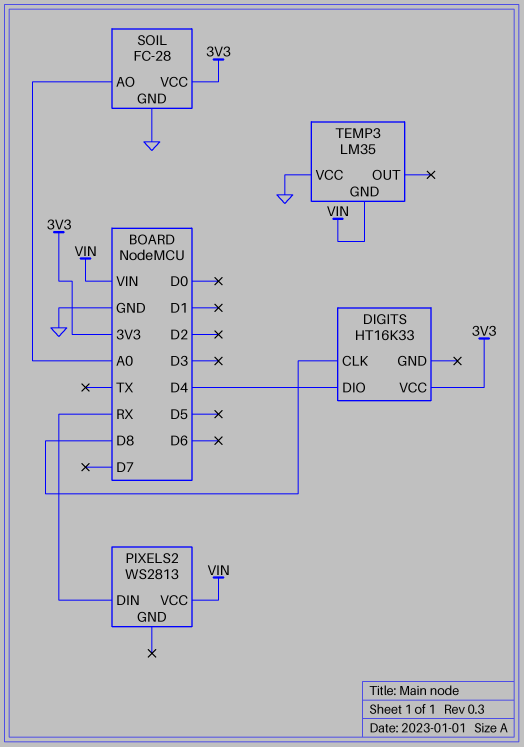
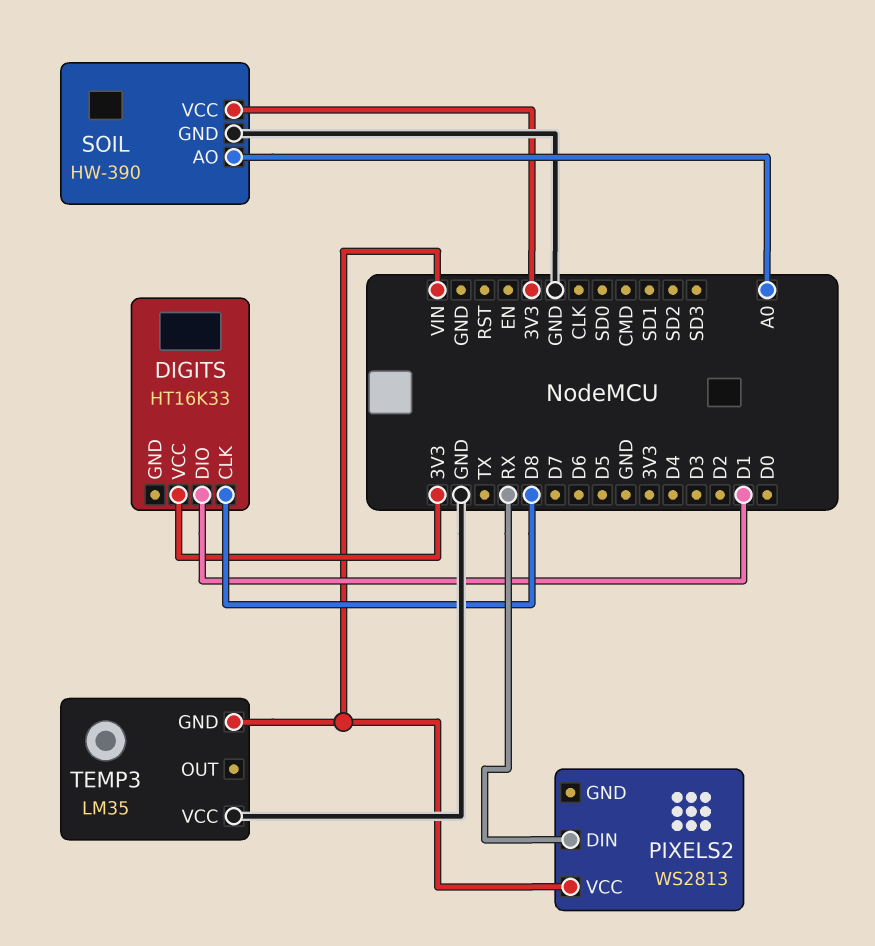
DIGITS pin DIO: D4 -> D1
SOIL: FC-28 -> HW-390

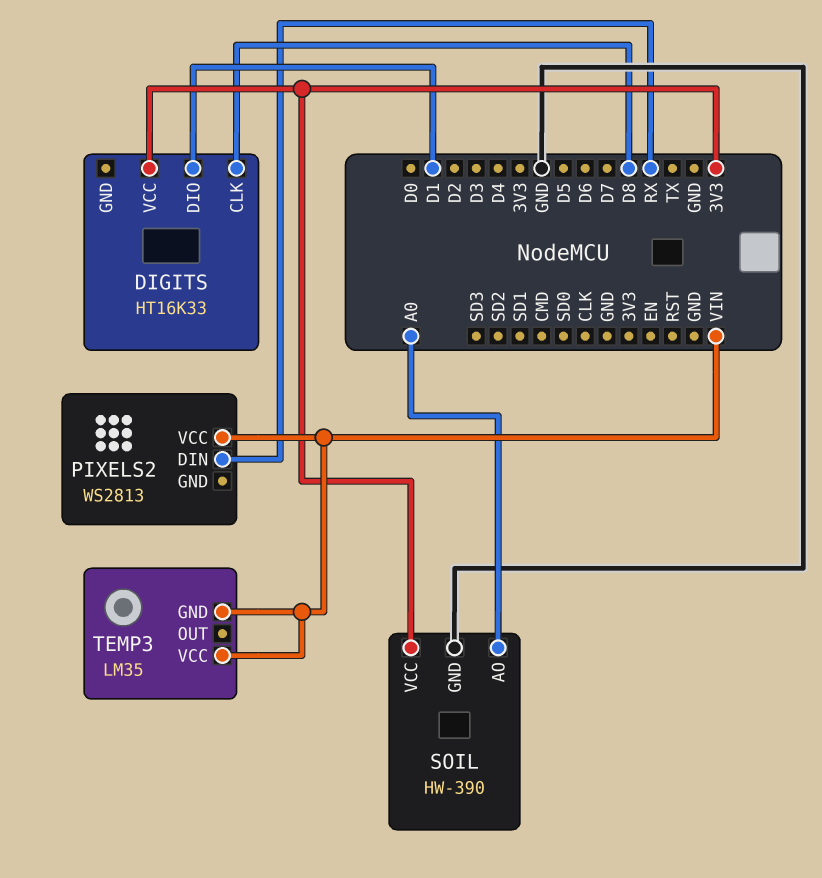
TEMP3 pin VCC: GND -> VIN

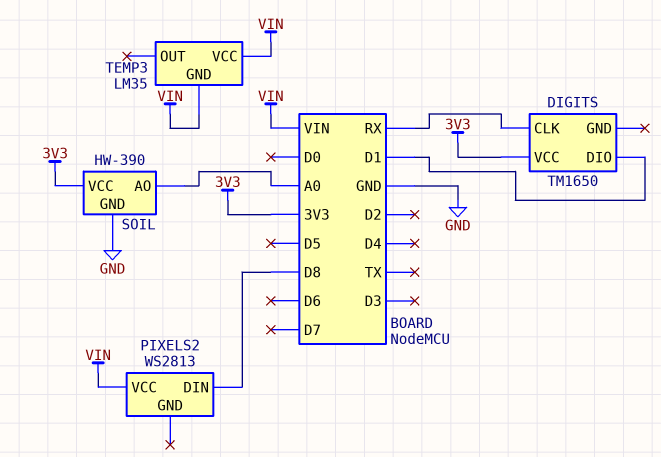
DIGITS: HT16K33 -> TM1650
DIGITS pin CLK: D8 -> RX
PIXELS2 pin DIN: RX -> D8

